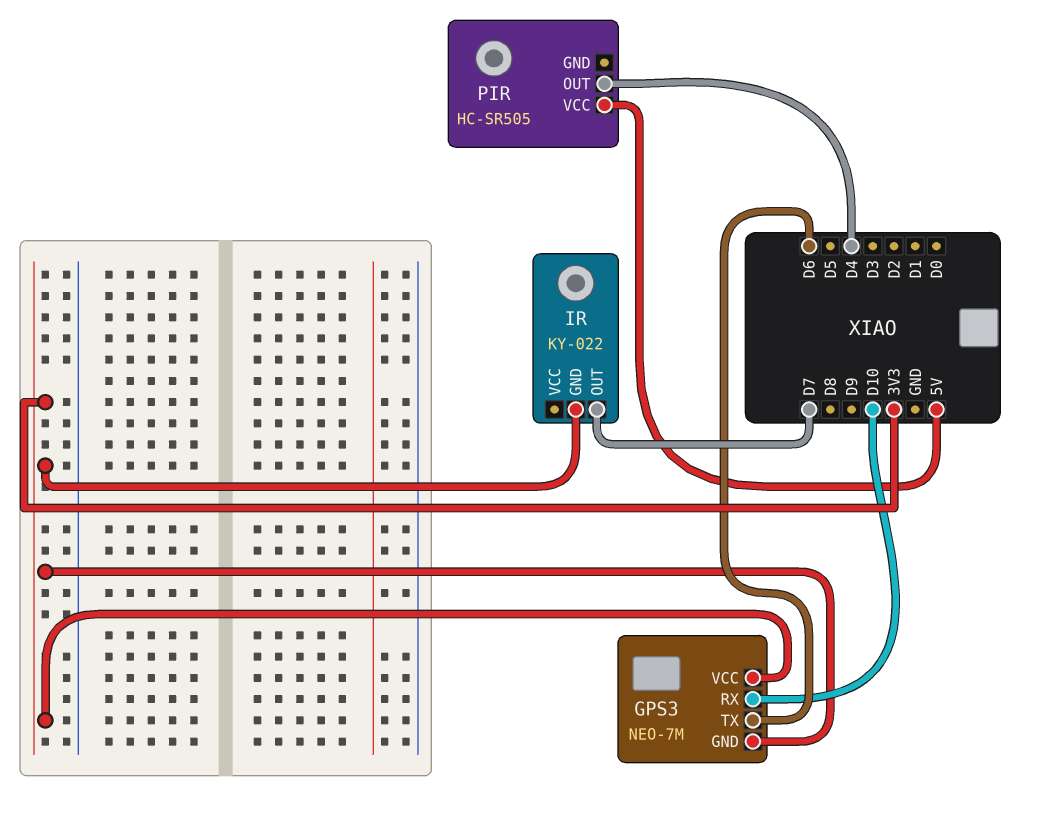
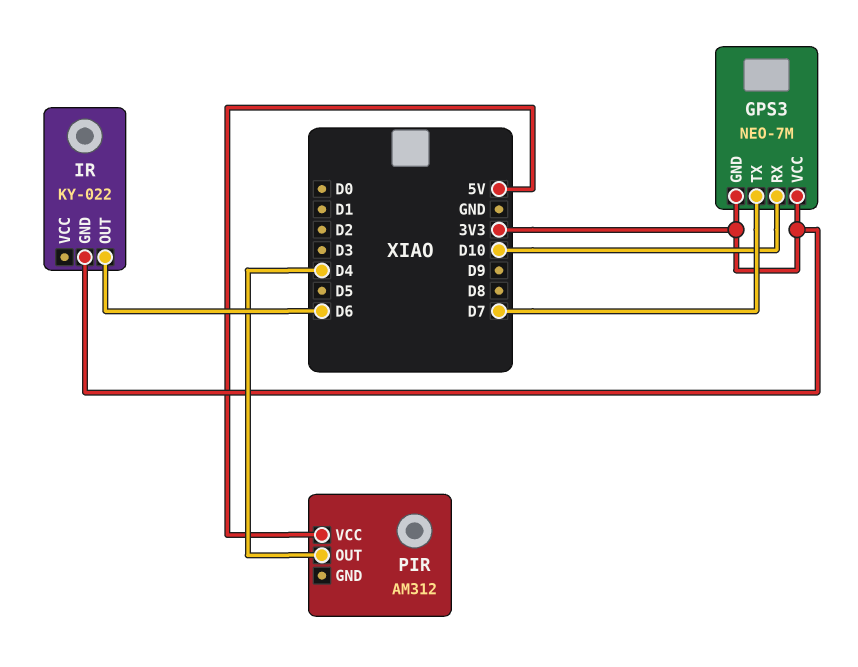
GPS3 pin TX: D6 -> D7
IR pin OUT: D7 -> D6
PIR: HC-SR505 -> AM312

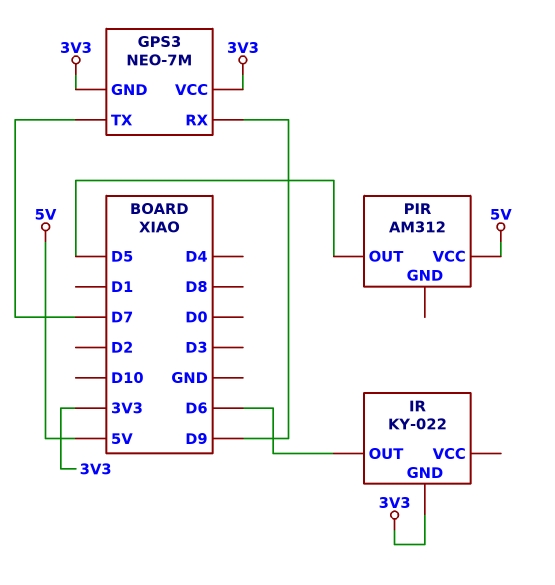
GPS3 pin RX: D10 -> D9
PIR pin OUT: D4 -> D5

